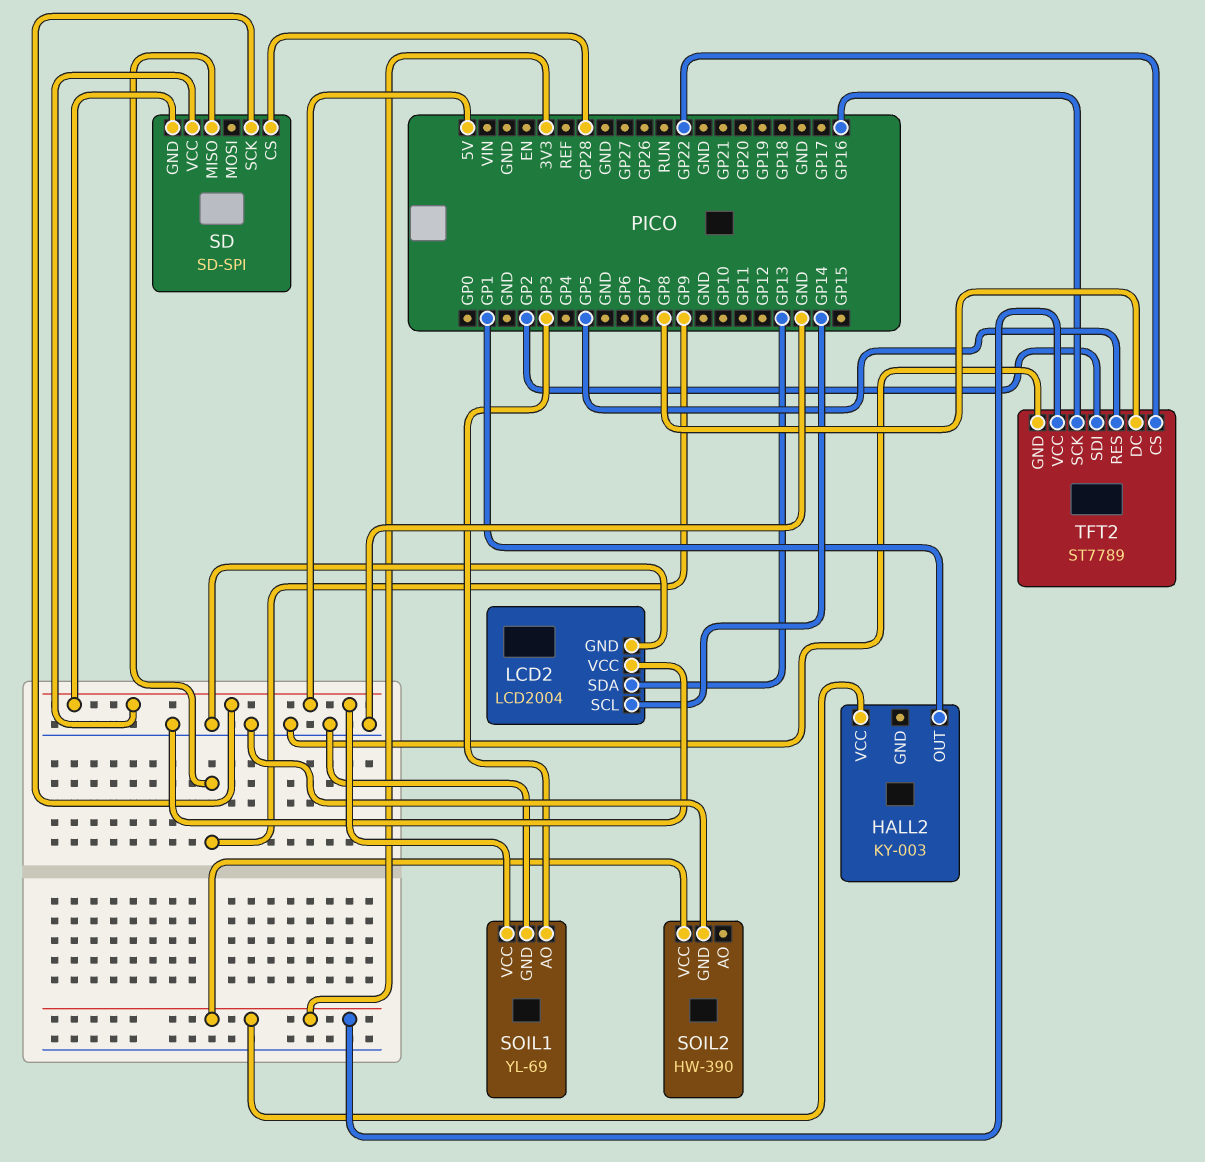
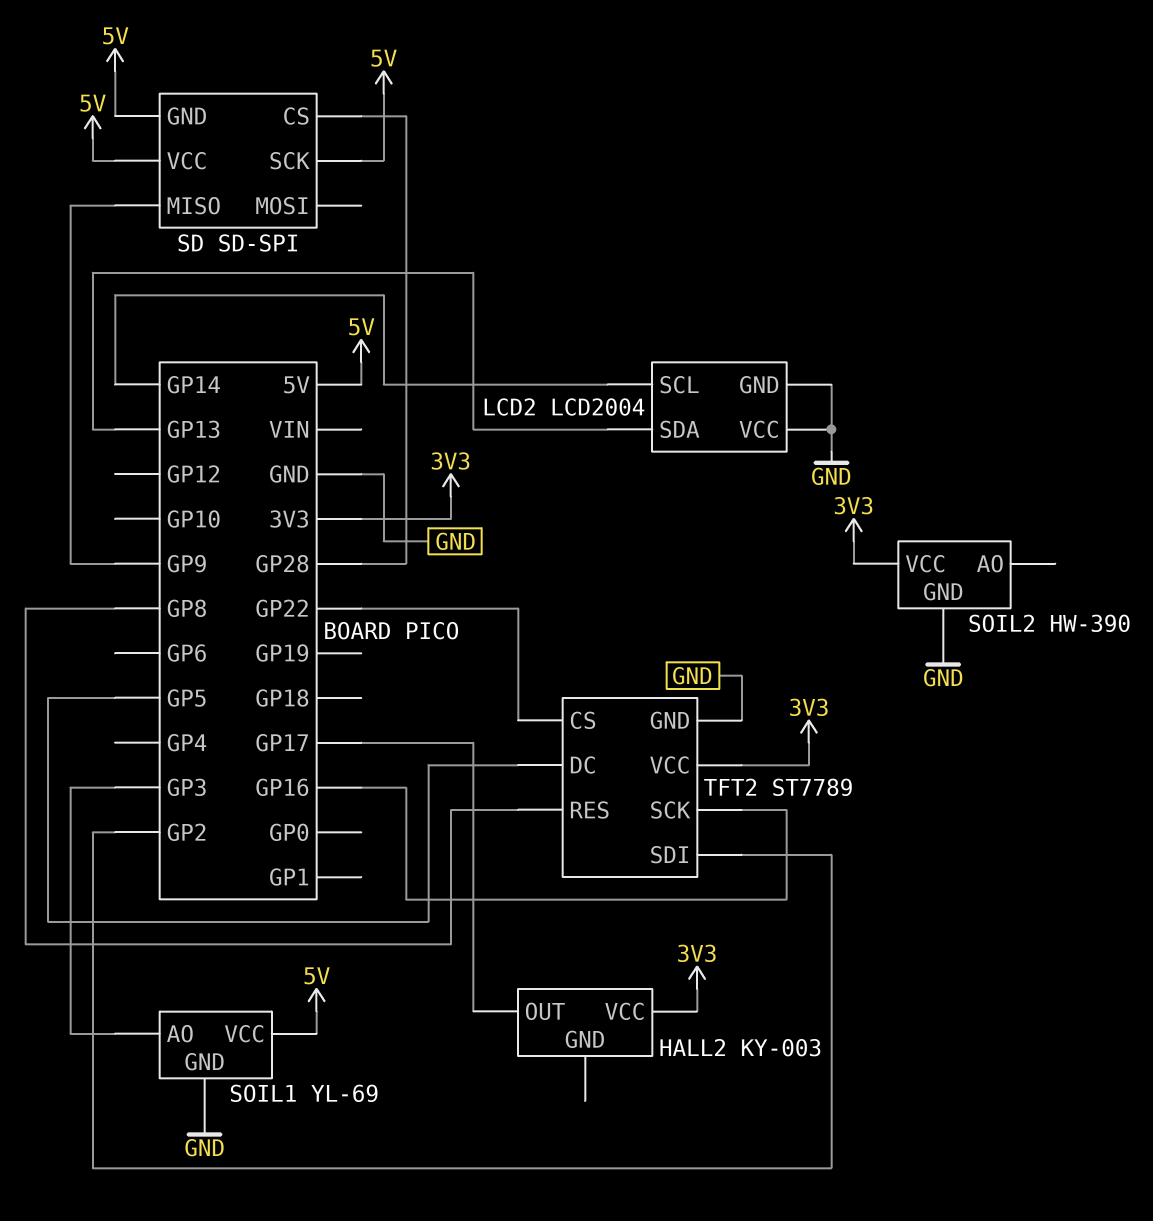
HALL2 pin OUT: GP1 -> GP17
TFT2 pin DC: GP8 -> GP5
TFT2 pin RES: GP5 -> GP8

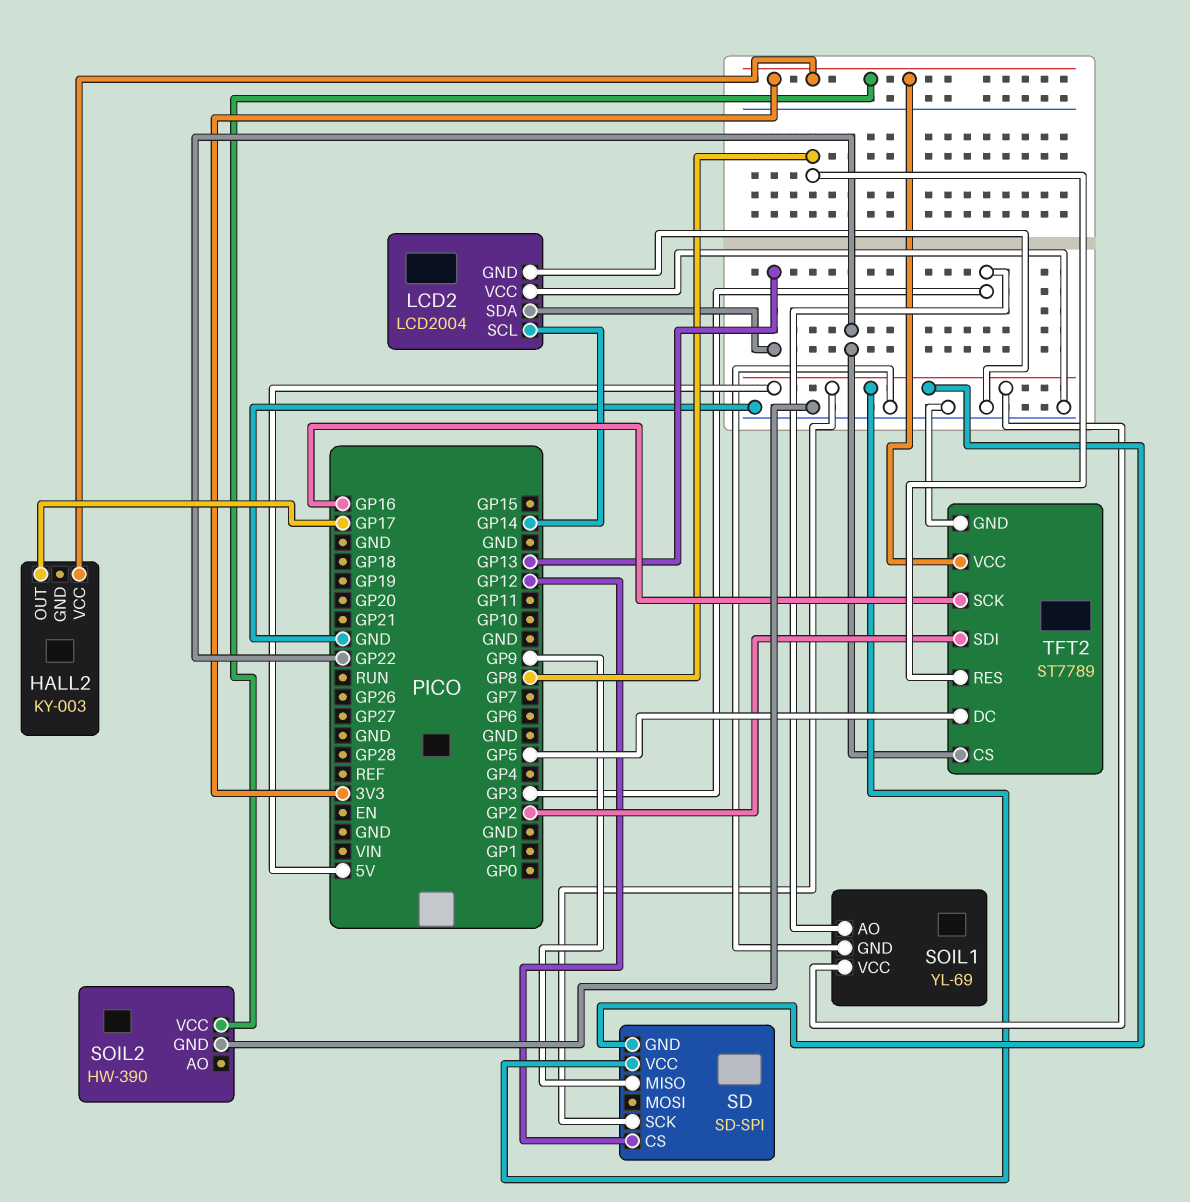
SD pin CS: GP28 -> GP12

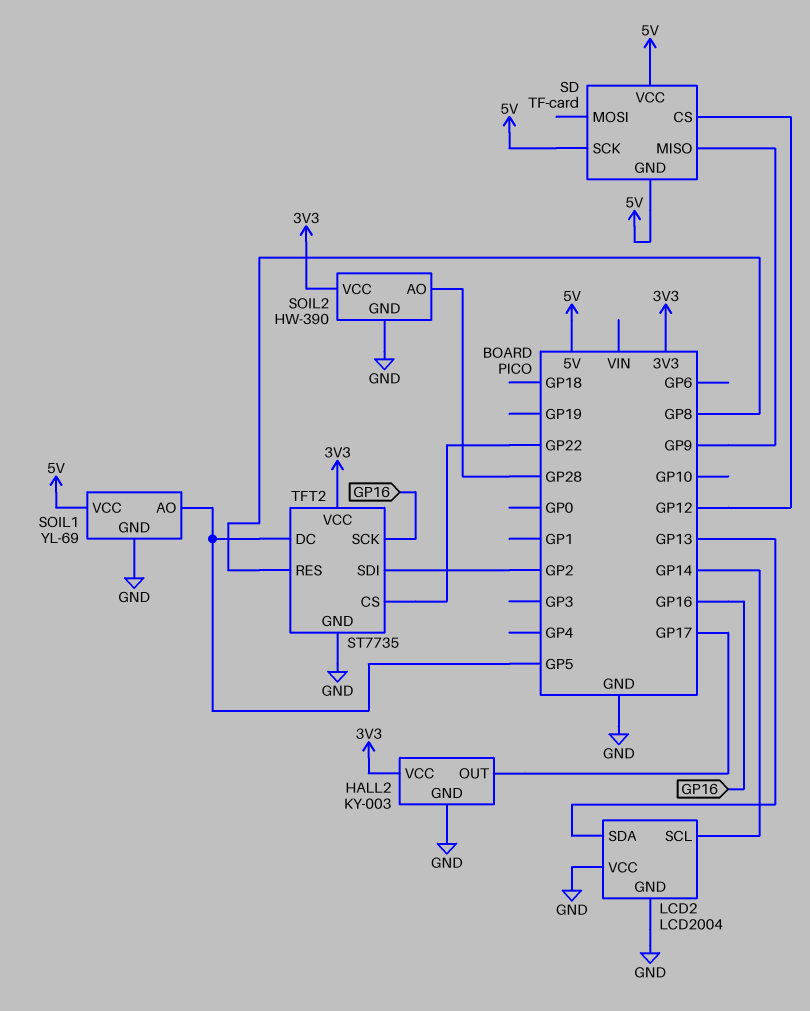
HALL2 pin GND: none -> GND
SD: SD-SPI -> TF-card
SOIL1 pin AO: GP3 -> GP5
SOIL2 pin AO: none -> GP28
TFT2: ST7789 -> ST7735

